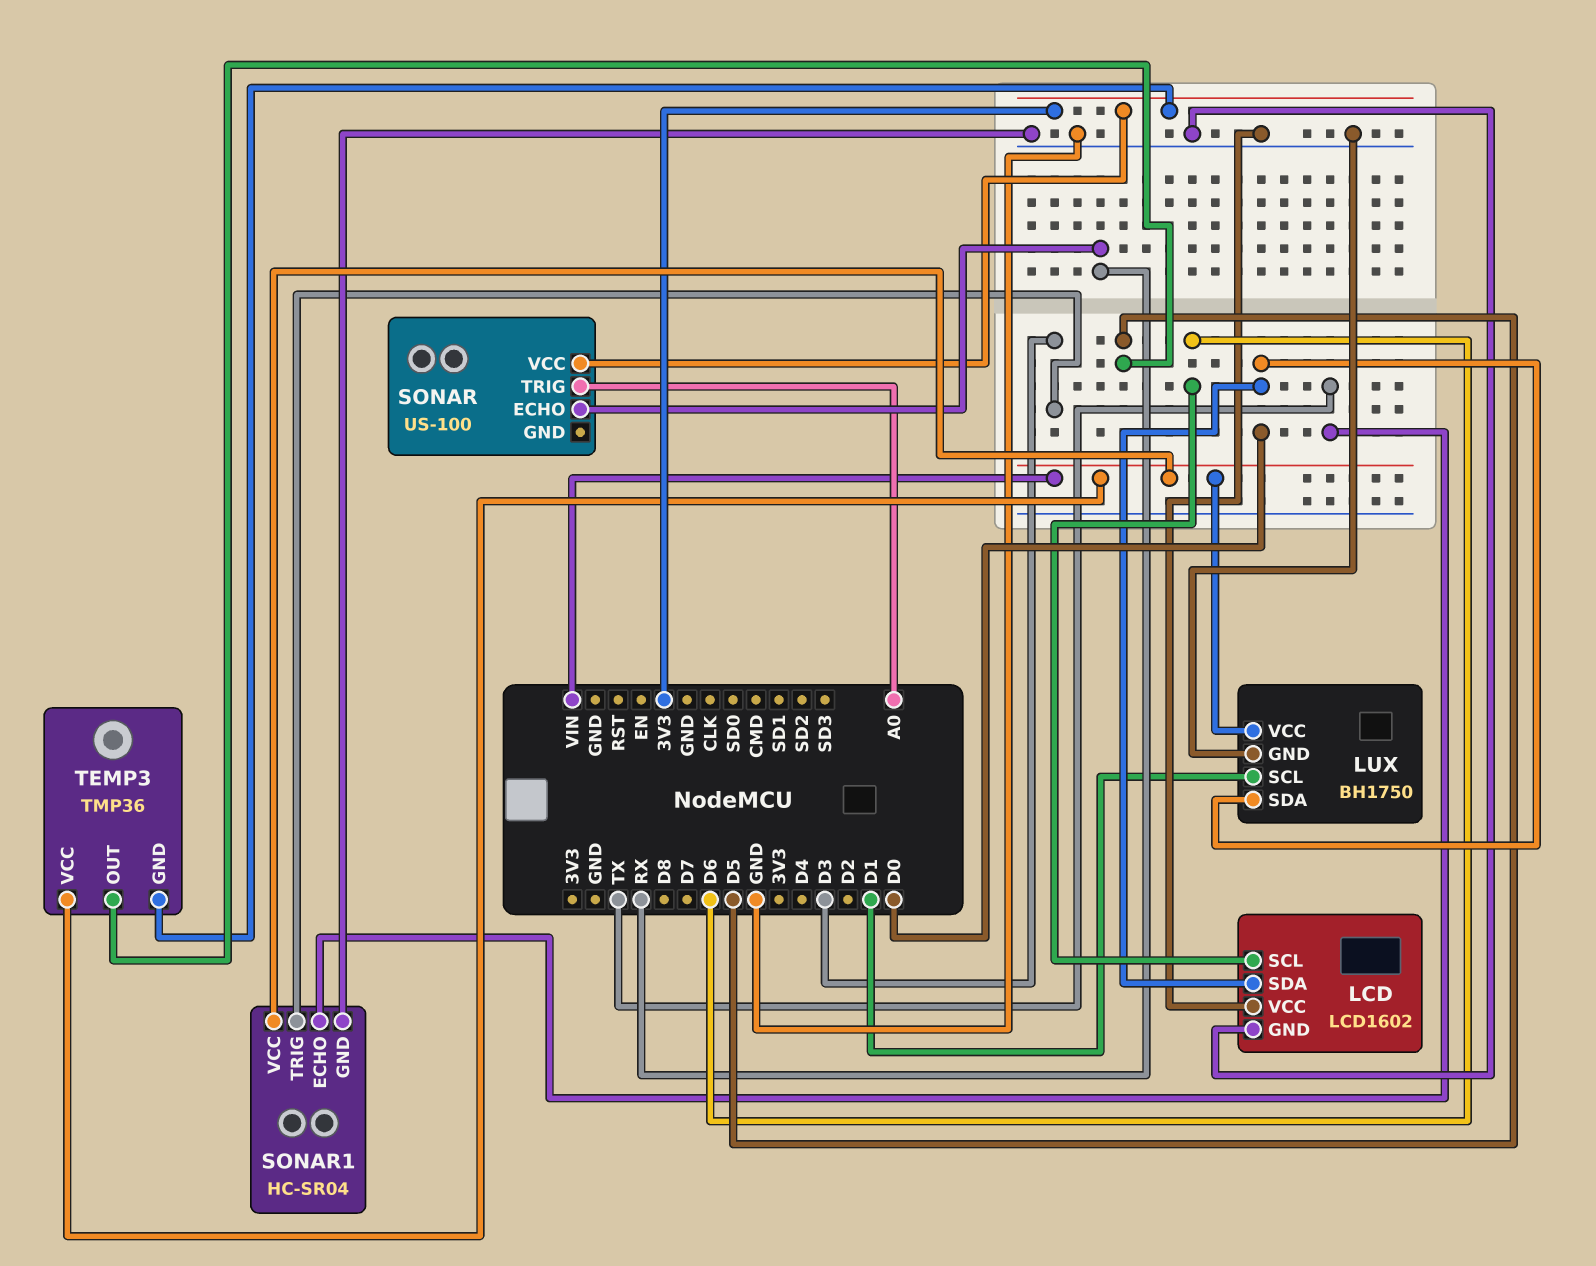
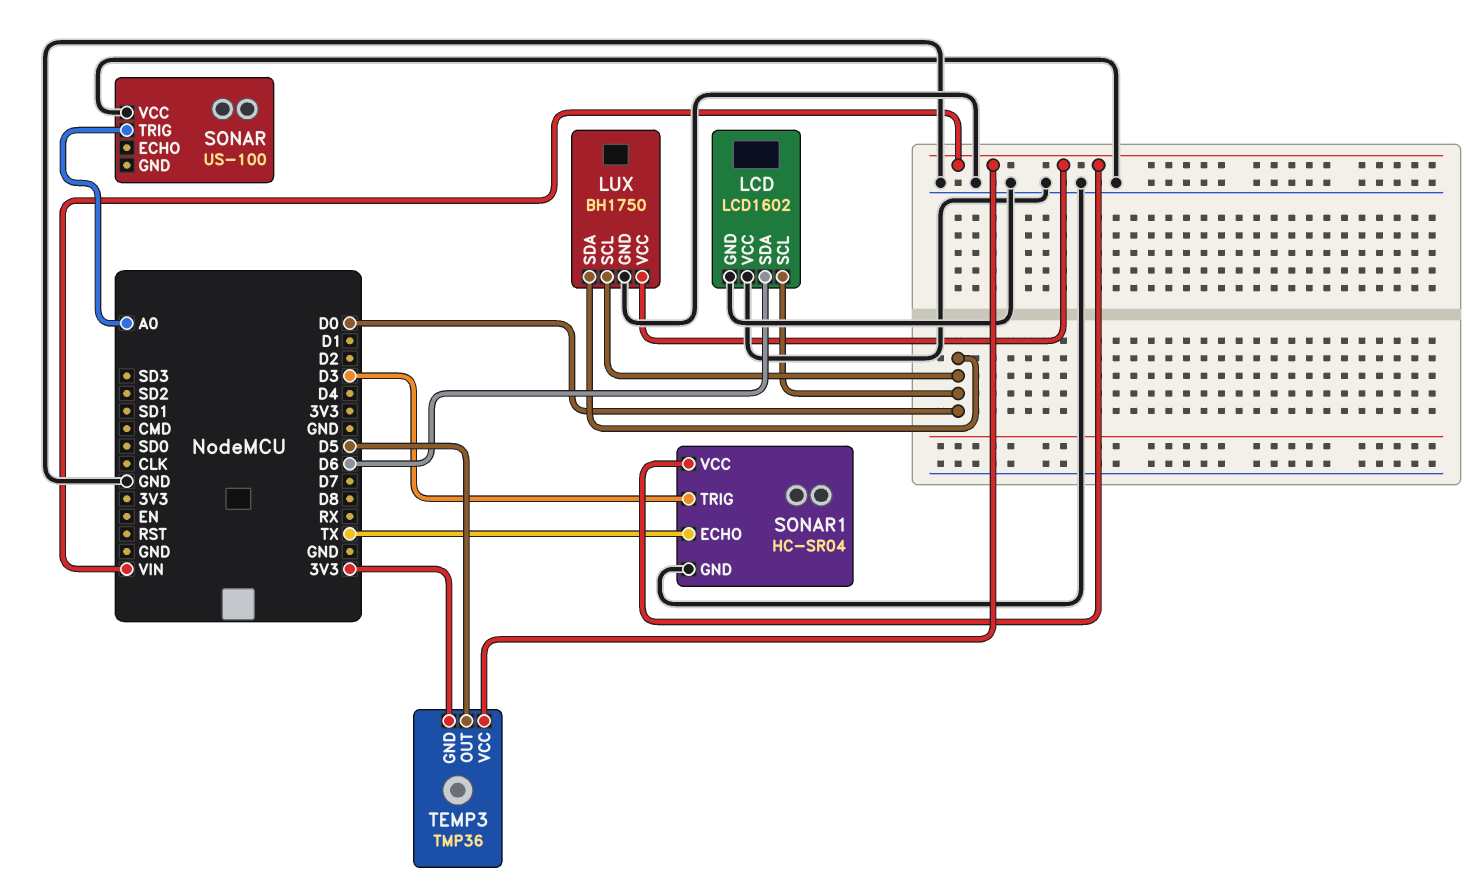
LCD pin SCL: D6 -> D0
LCD pin SDA: D0 -> D6
LUX pin SCL: D1 -> D0
SONAR pin ECHO: RX -> none
SONAR pin VCC: 3V3 -> GND

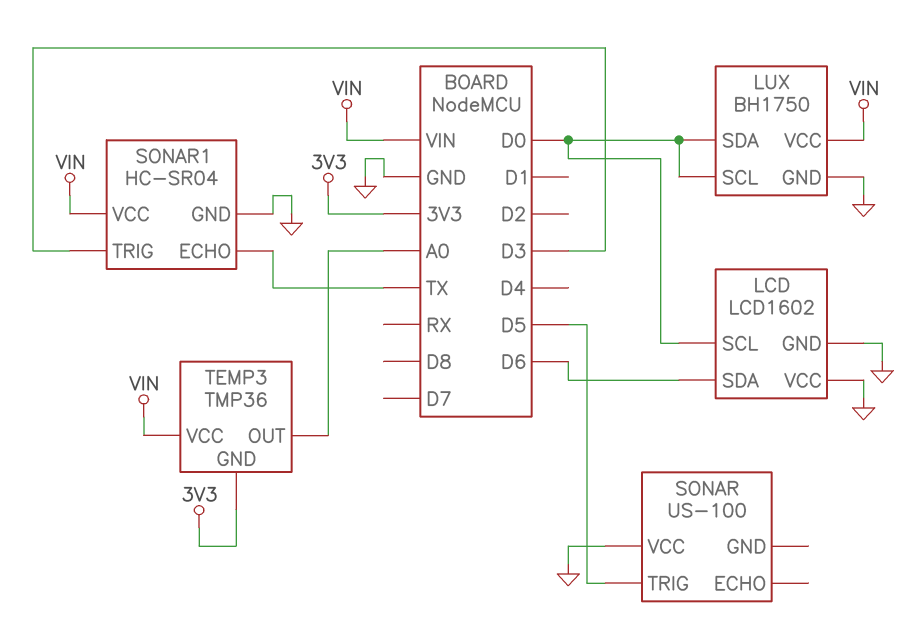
SONAR pin TRIG: A0 -> D5
TEMP3 pin OUT: D5 -> A0

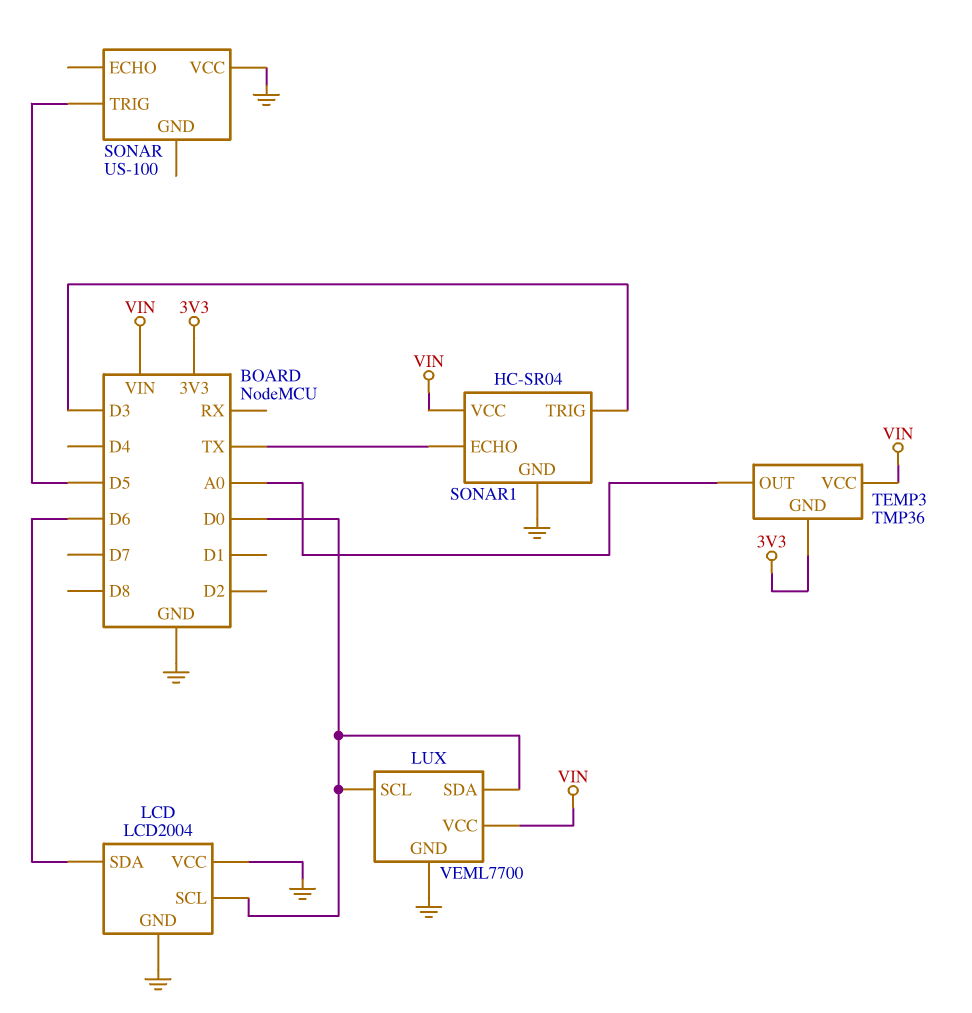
LCD: LCD1602 -> LCD2004
LUX: BH1750 -> VEML7700

